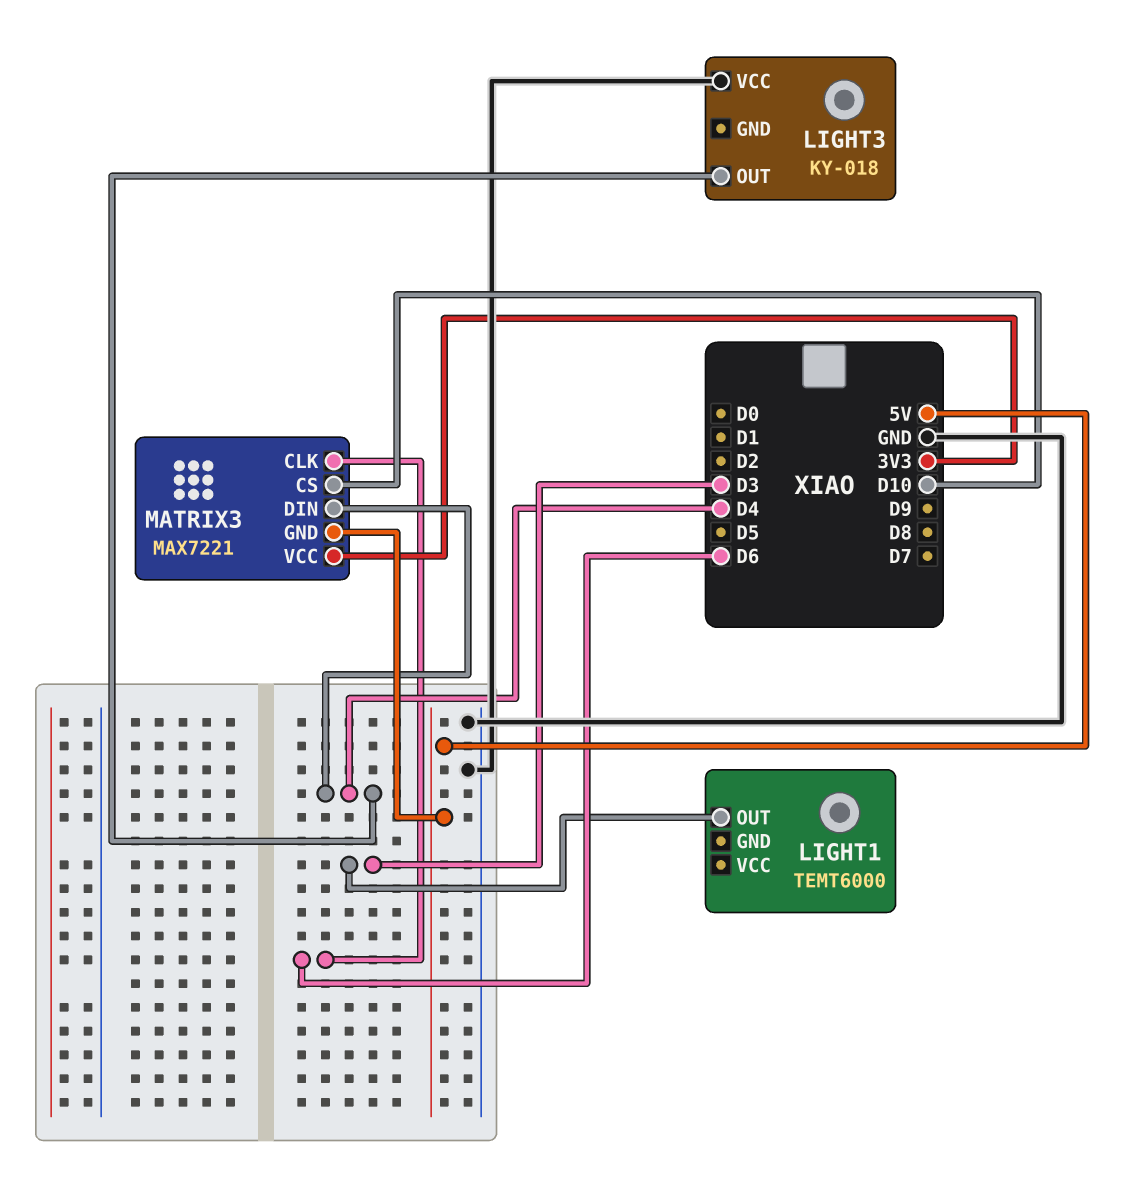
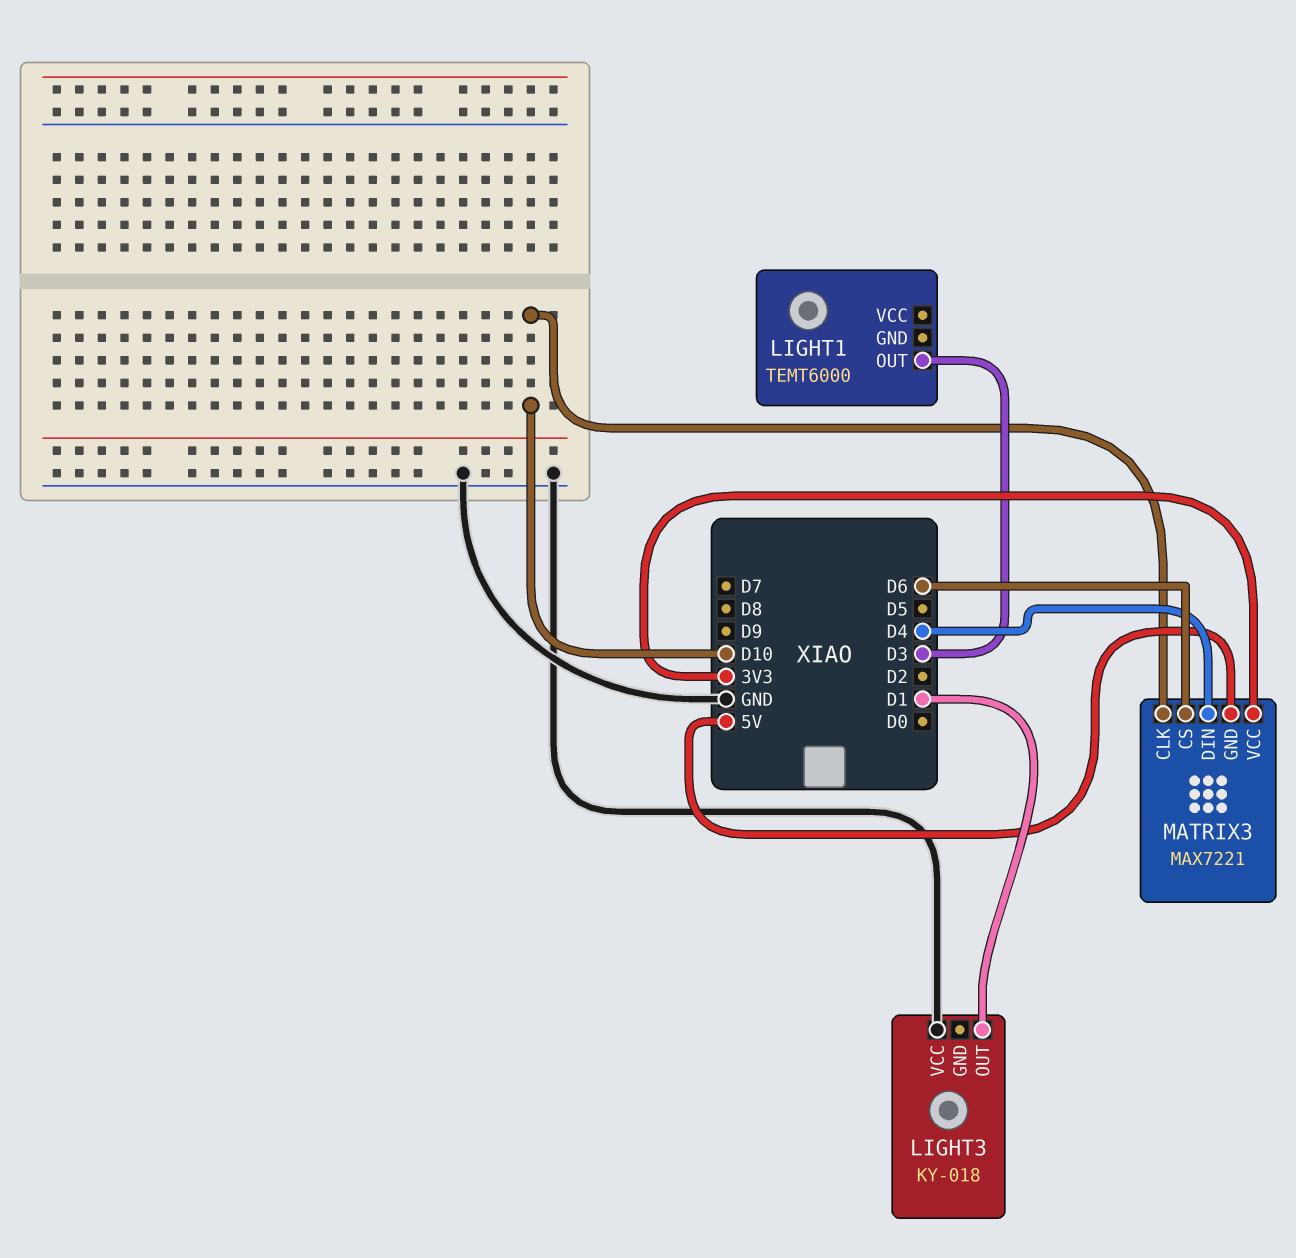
LIGHT3 pin OUT: D4 -> D1
MATRIX3 pin CLK: D6 -> D10
MATRIX3 pin CS: D10 -> D6

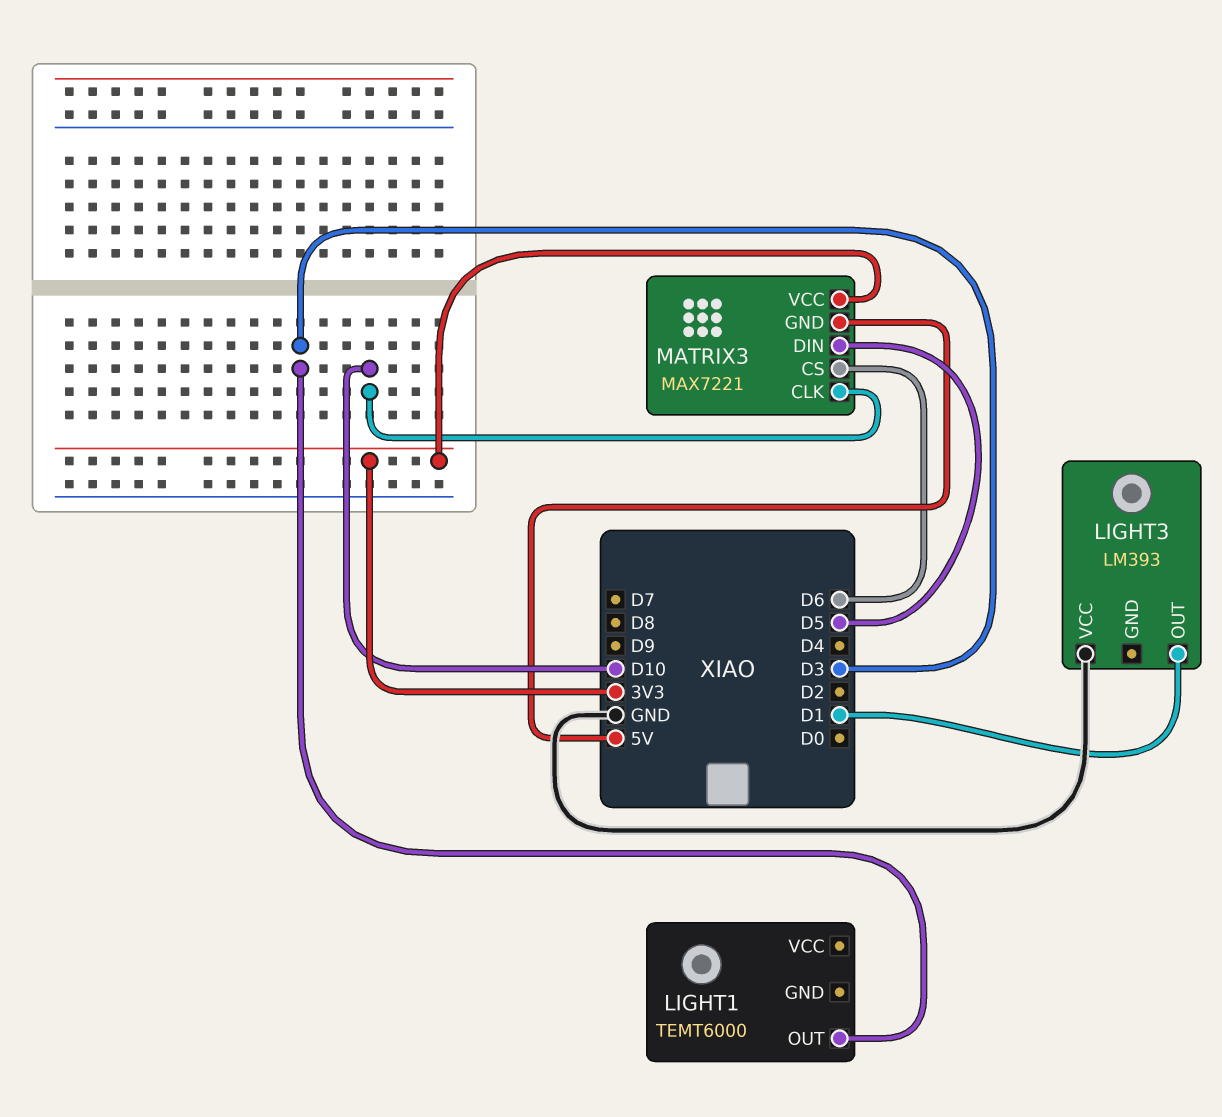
LIGHT3: KY-018 -> LM393
MATRIX3 pin DIN: D4 -> D5

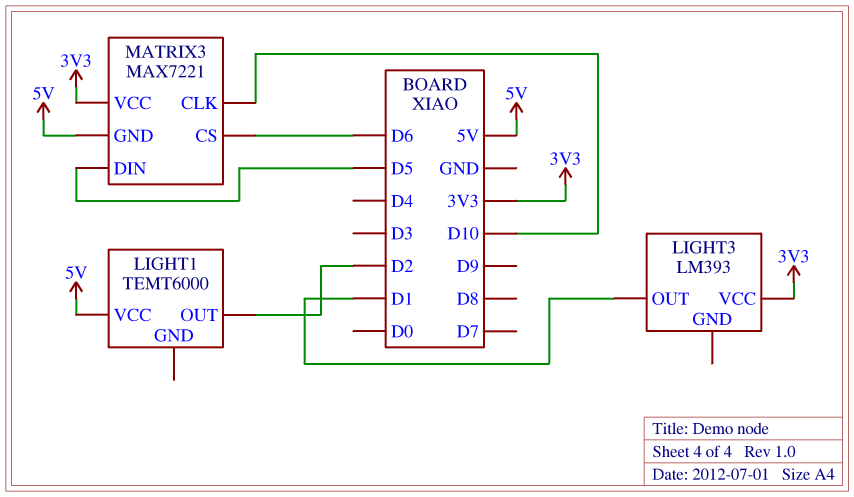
LIGHT1 pin OUT: D3 -> D2
LIGHT1 pin VCC: none -> 5V
LIGHT3 pin VCC: GND -> 3V3

